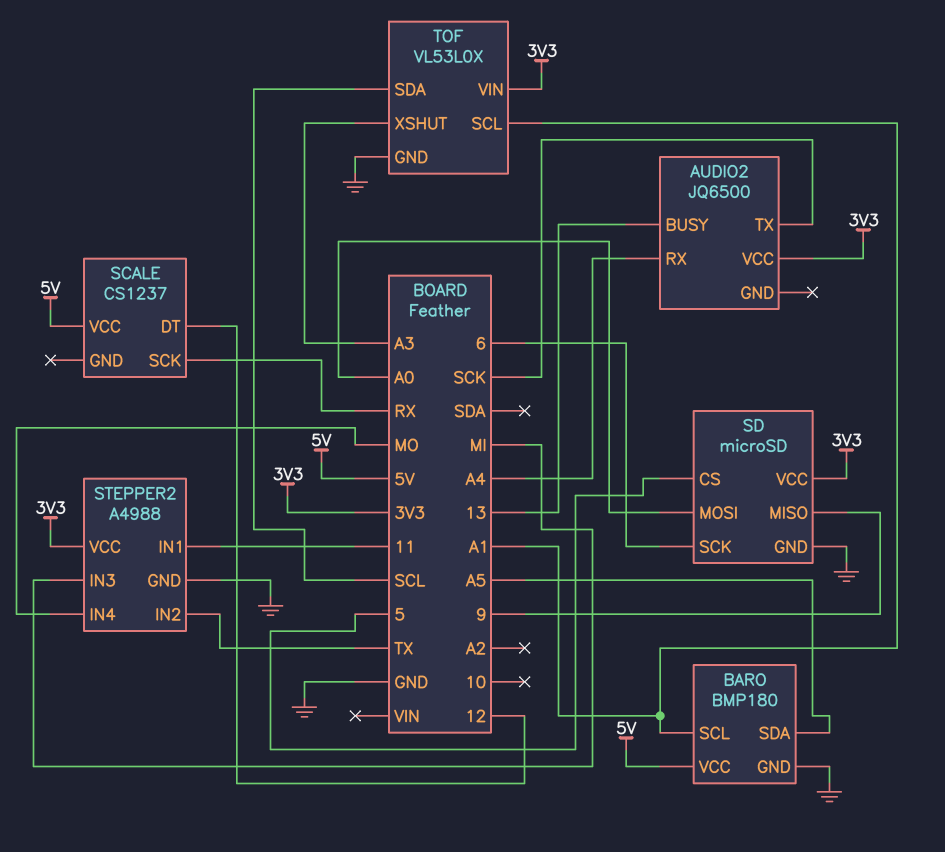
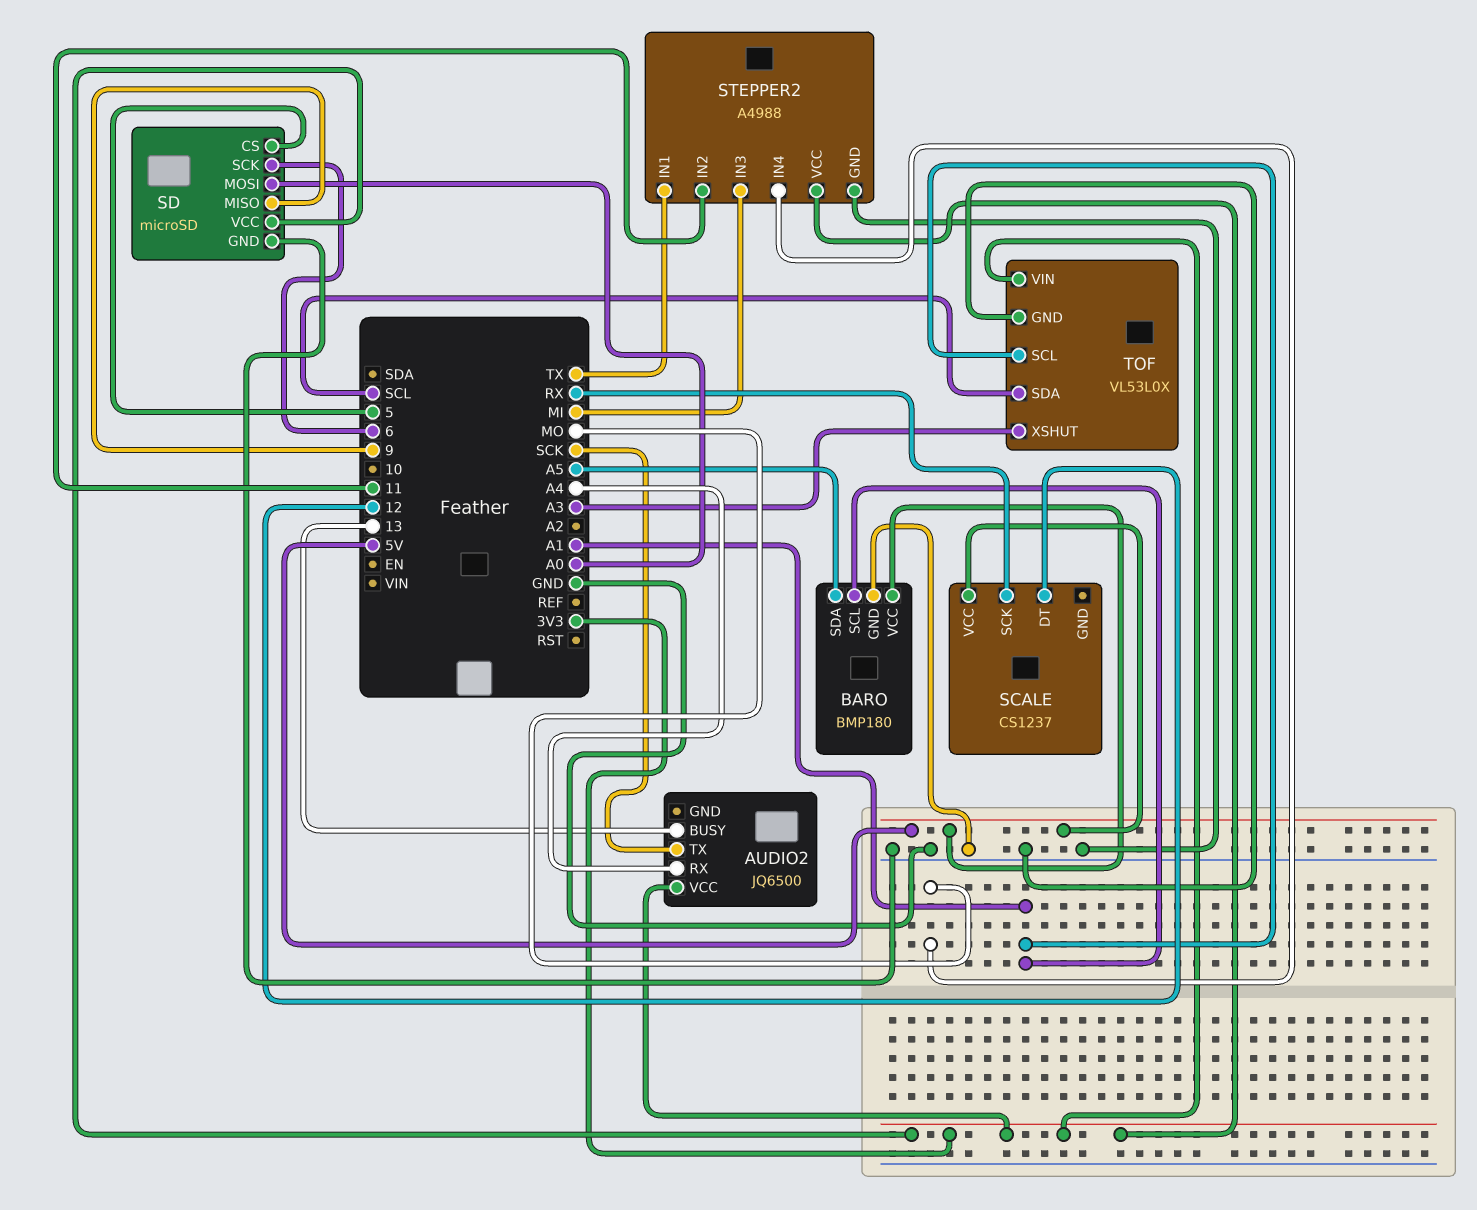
STEPPER2 pin IN1: 11 -> TX
STEPPER2 pin IN2: TX -> 11

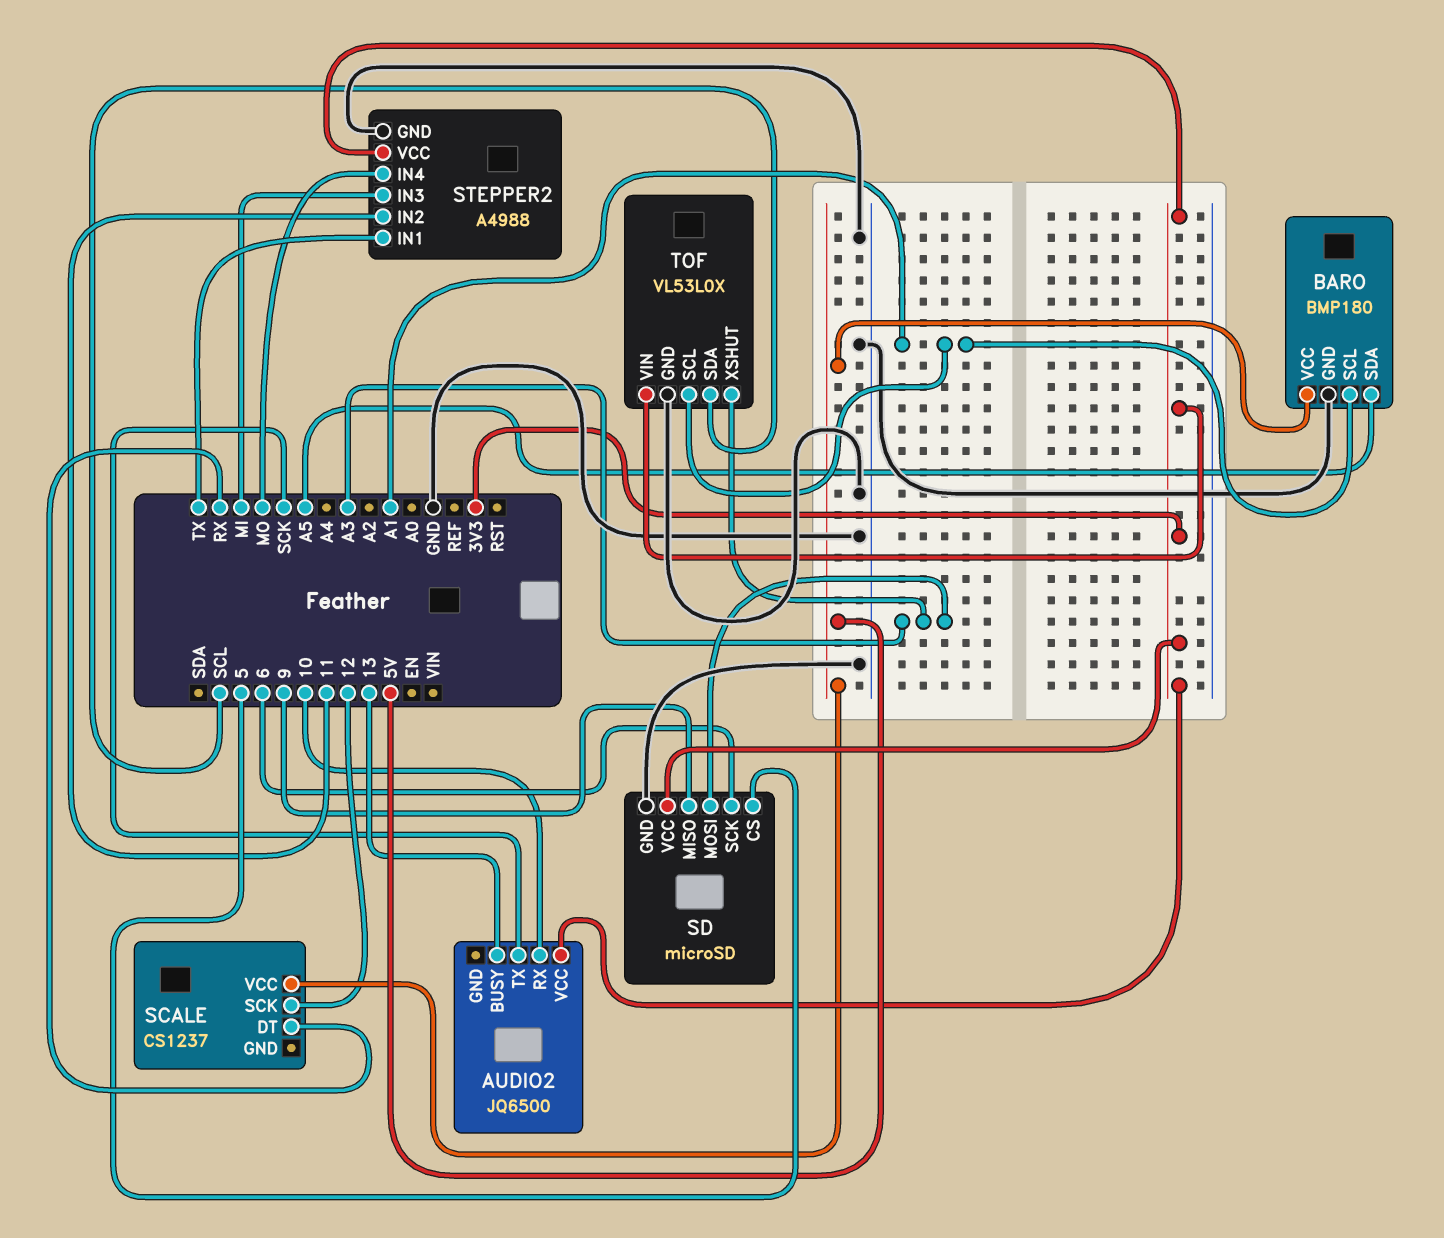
AUDIO2 pin RX: A4 -> 10
SCALE pin DT: 12 -> RX
SCALE pin SCK: RX -> 12
SD pin MOSI: A0 -> A3

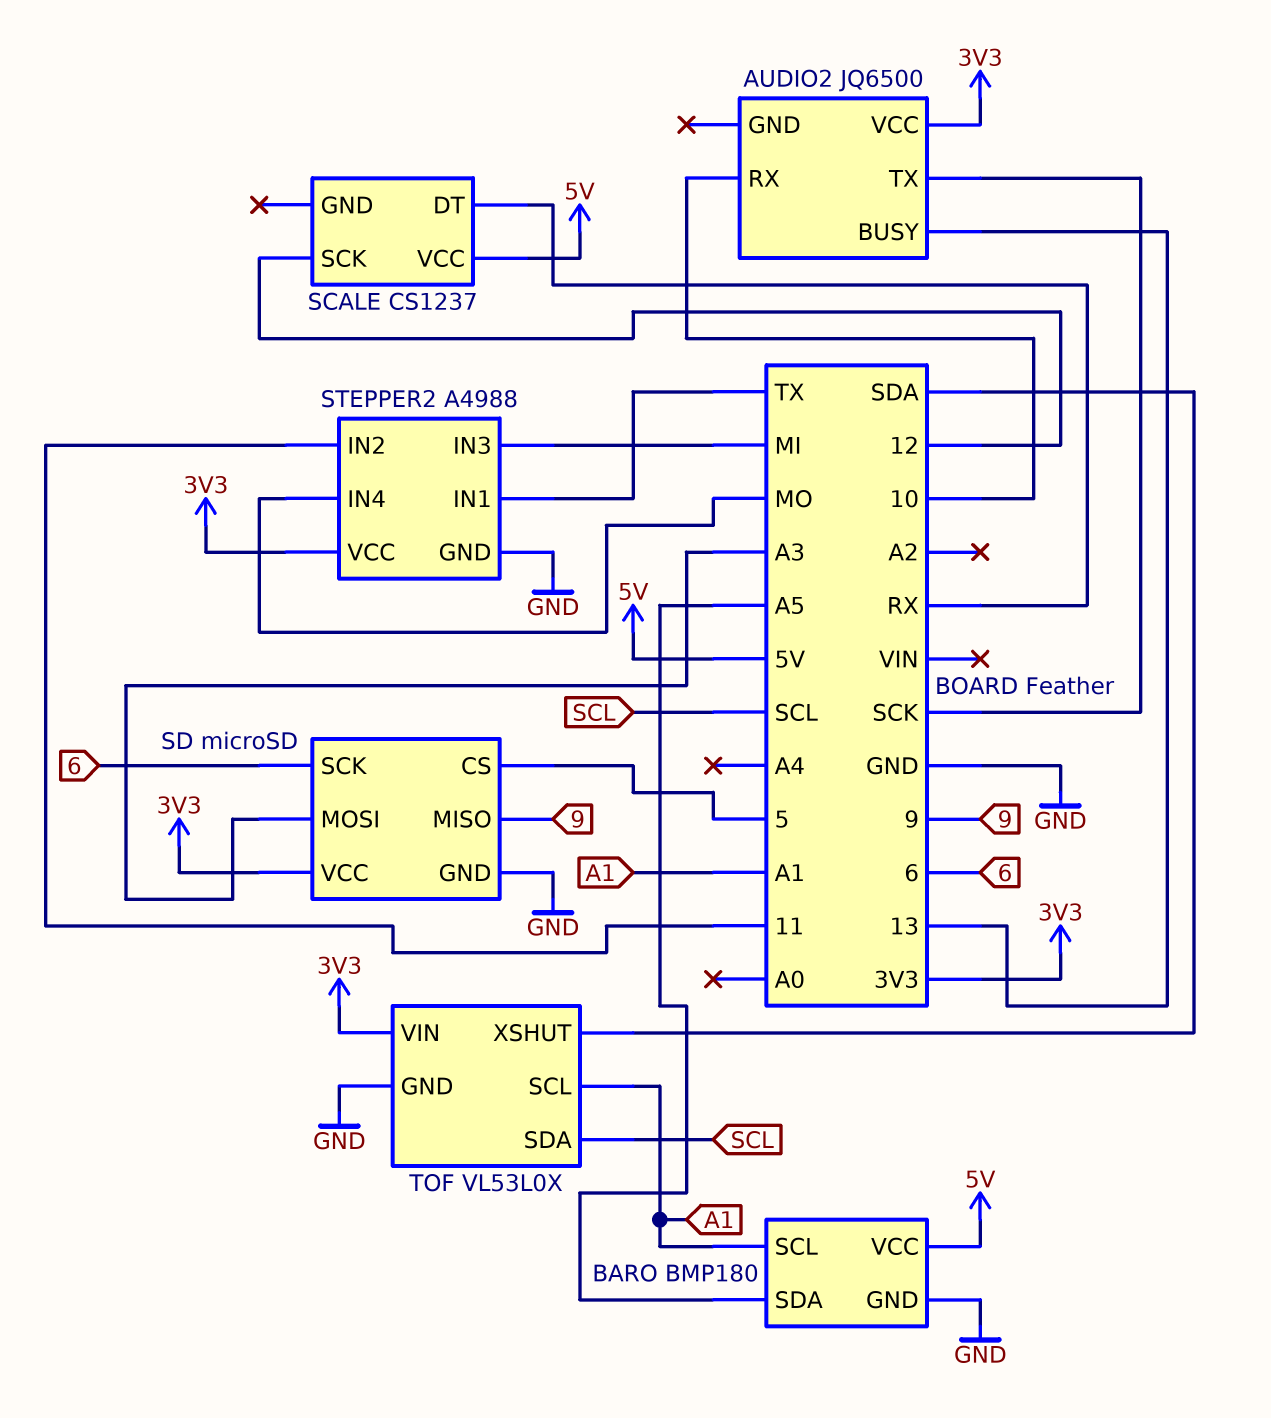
TOF pin XSHUT: A3 -> SDA

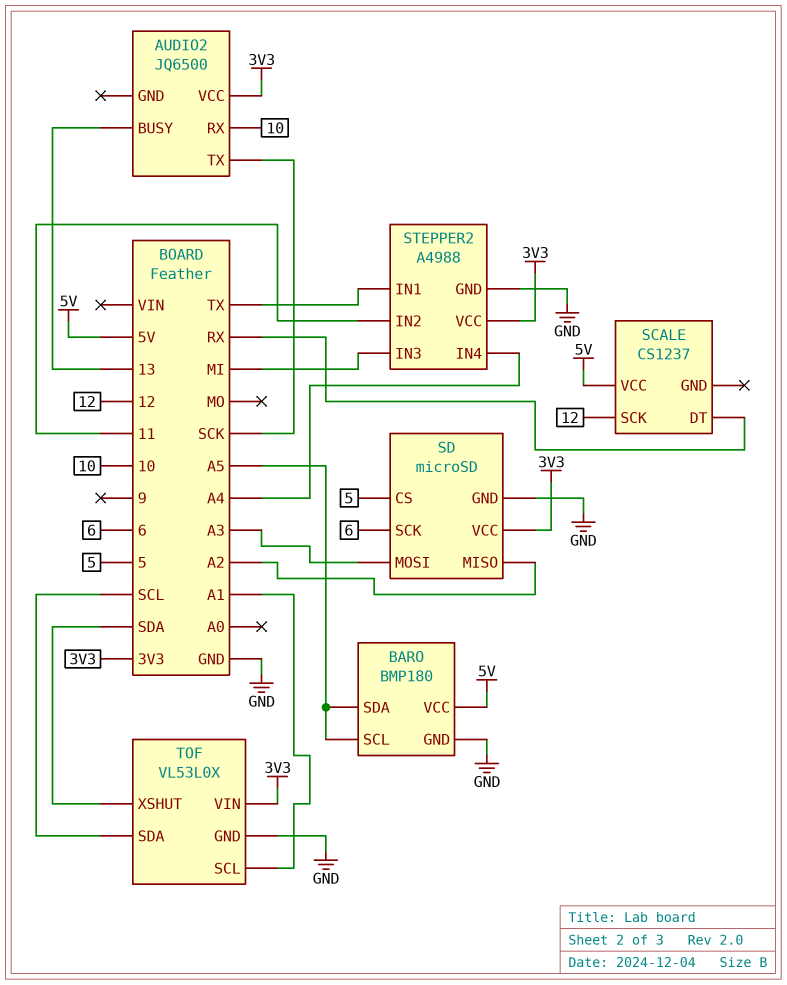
BARO pin SCL: A1 -> A5
SD pin MISO: 9 -> A2
STEPPER2 pin IN4: MO -> A4

